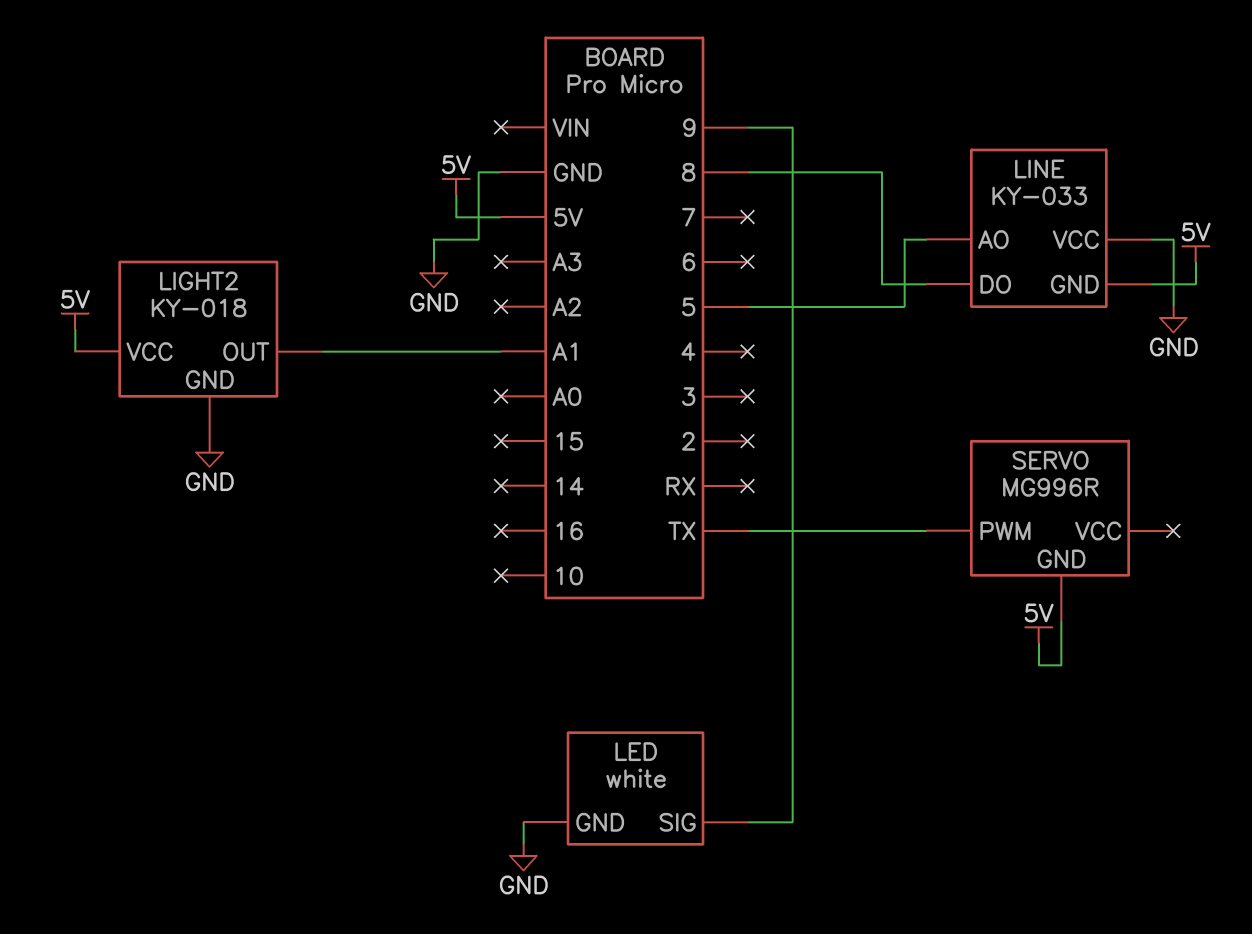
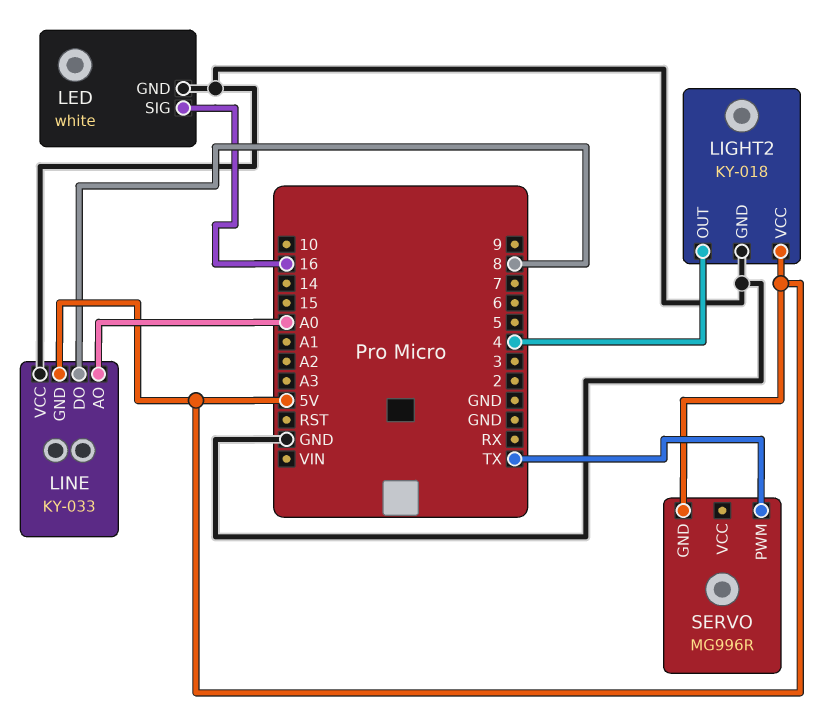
LED pin SIG: 9 -> 16
LIGHT2 pin OUT: A1 -> 4
LINE pin AO: 5 -> A0

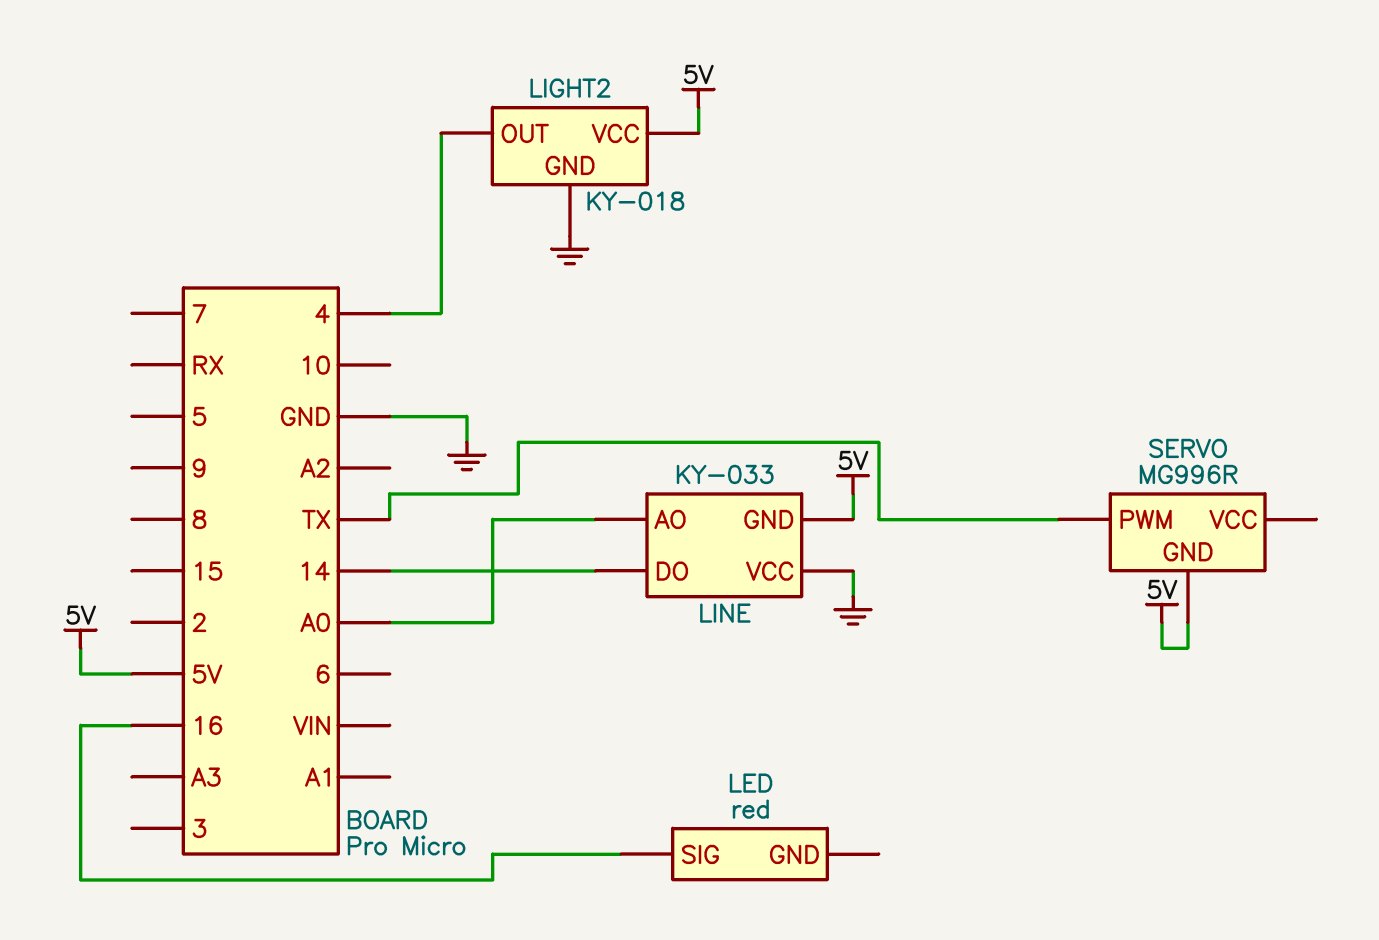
LED: white -> red
LED pin GND: GND -> none
LINE pin DO: 8 -> 14

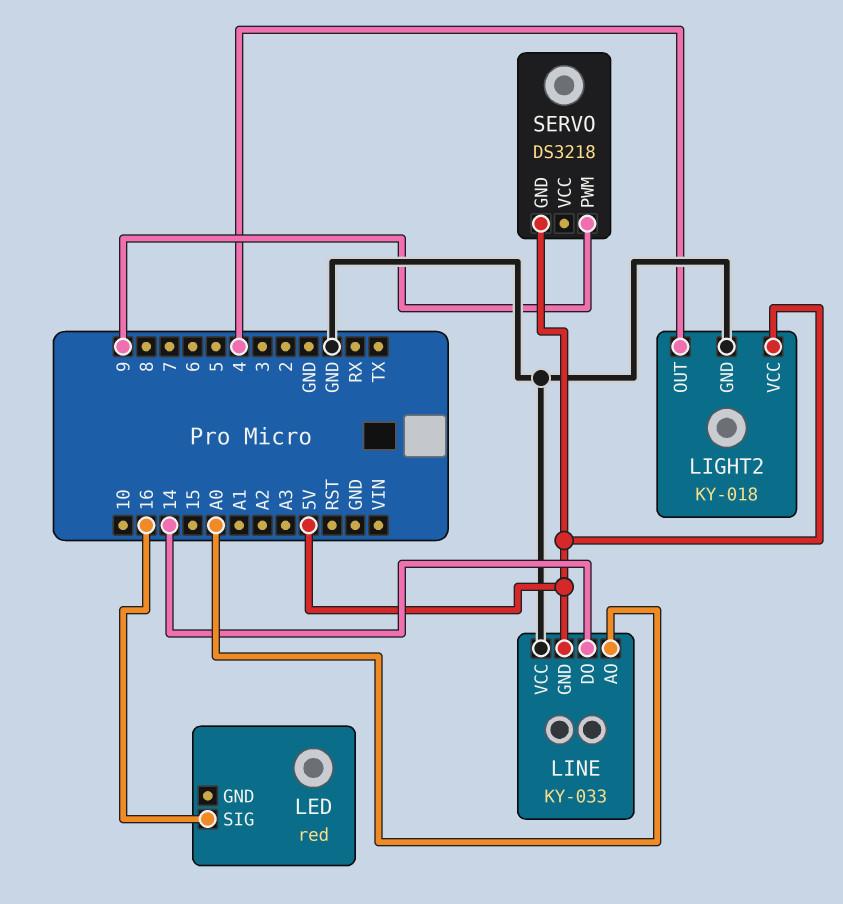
SERVO: MG996R -> DS3218
SERVO pin PWM: TX -> 9

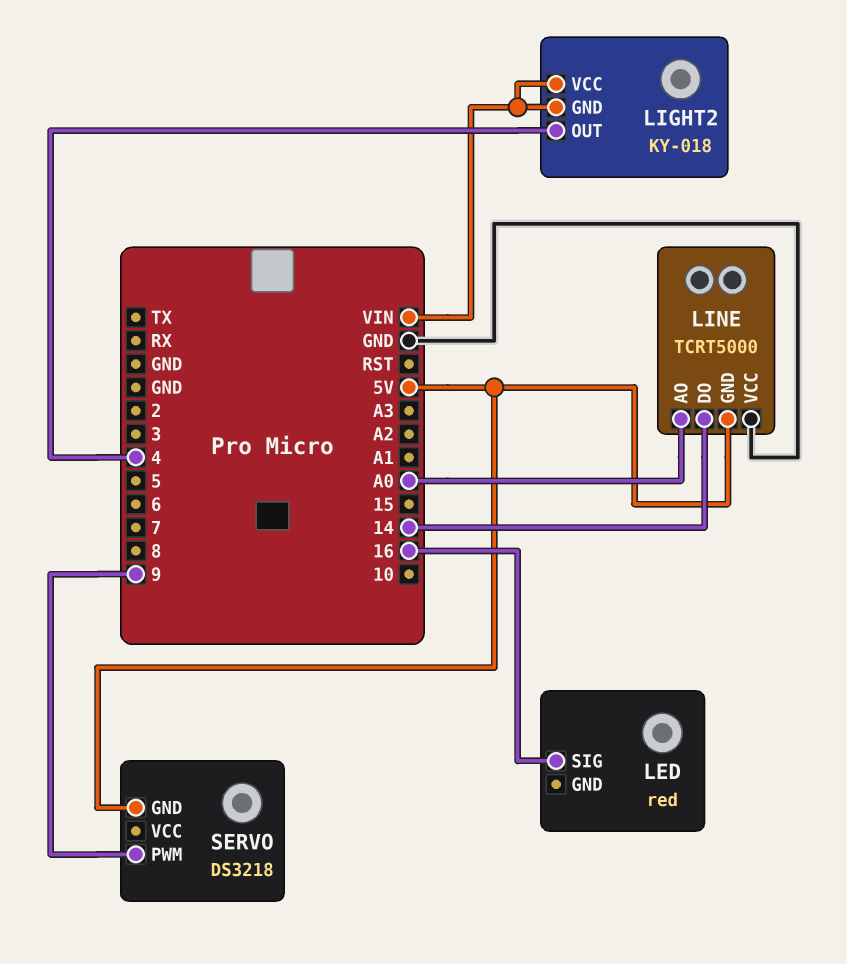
LIGHT2 pin GND: GND -> VIN
LIGHT2 pin VCC: 5V -> VIN
LINE: KY-033 -> TCRT5000

